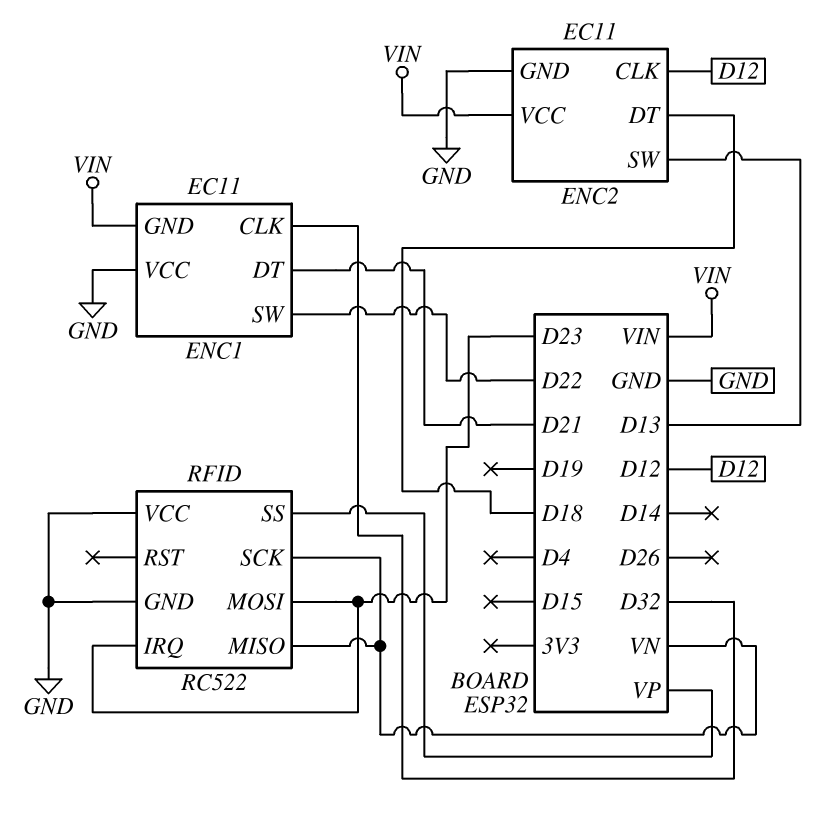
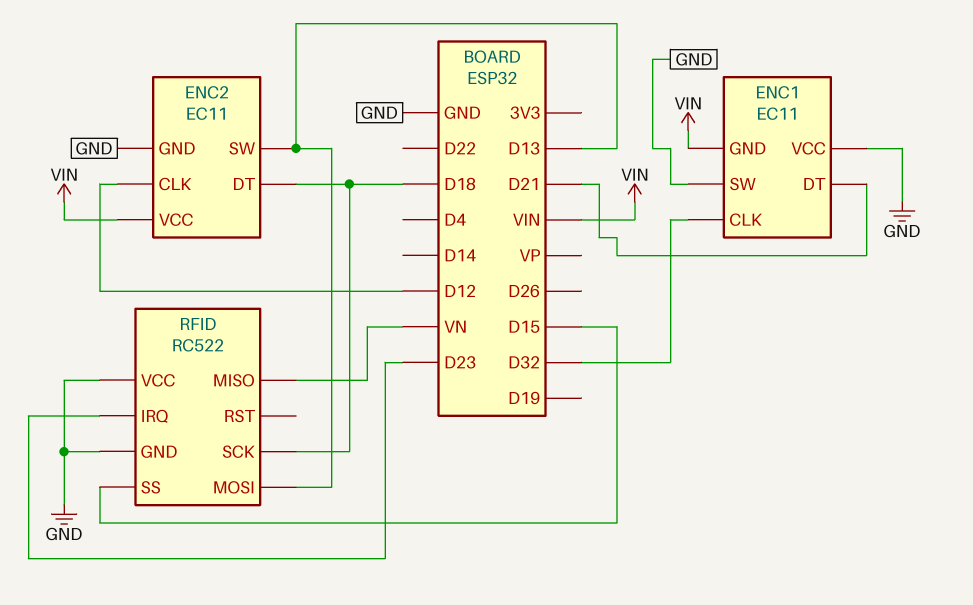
ENC1 pin SW: D22 -> GND
RFID pin MOSI: D23 -> D13
RFID pin SCK: VN -> D18
RFID pin SS: VP -> D15

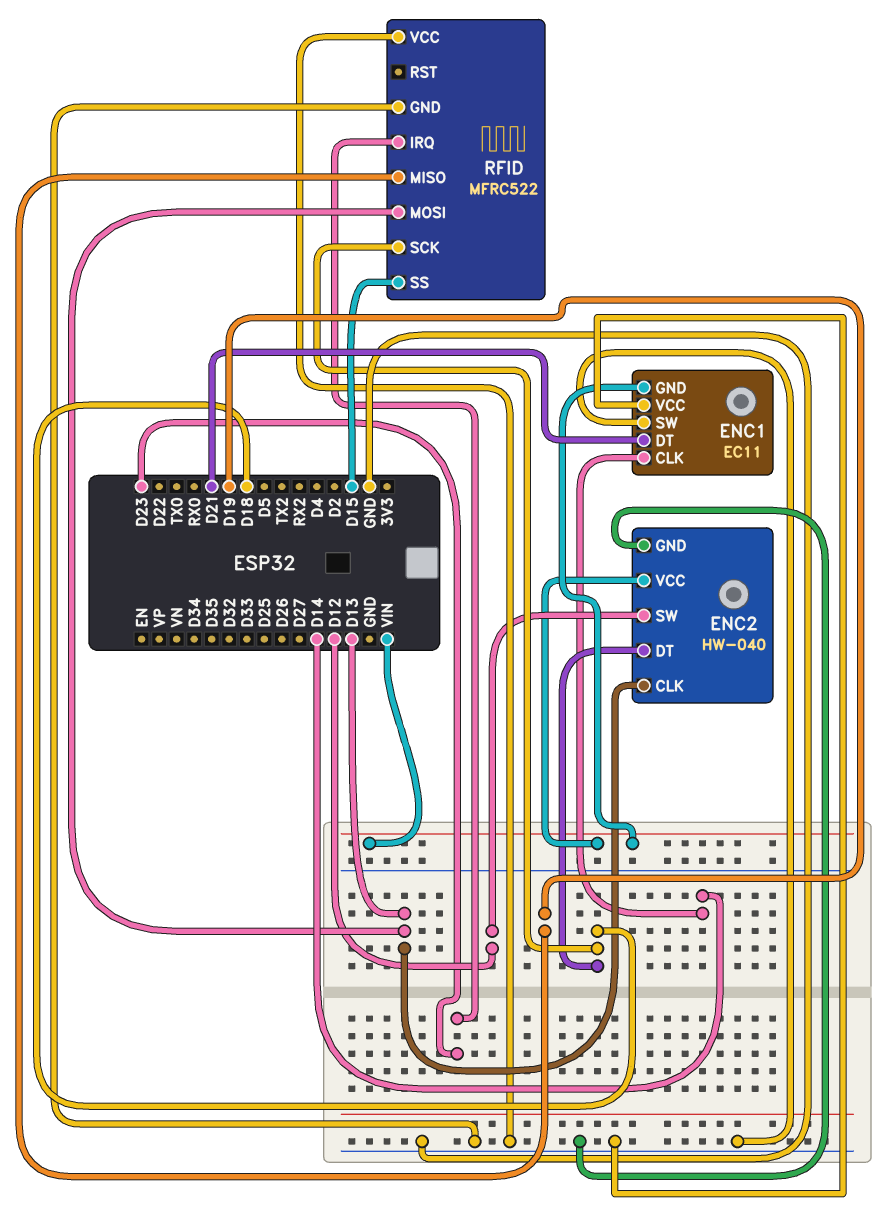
ENC1 pin CLK: D32 -> D14
ENC2: EC11 -> HW-040
ENC2 pin CLK: D12 -> D13
ENC2 pin SW: D13 -> D12
RFID: RC522 -> MFRC522
RFID pin MISO: VN -> D19

